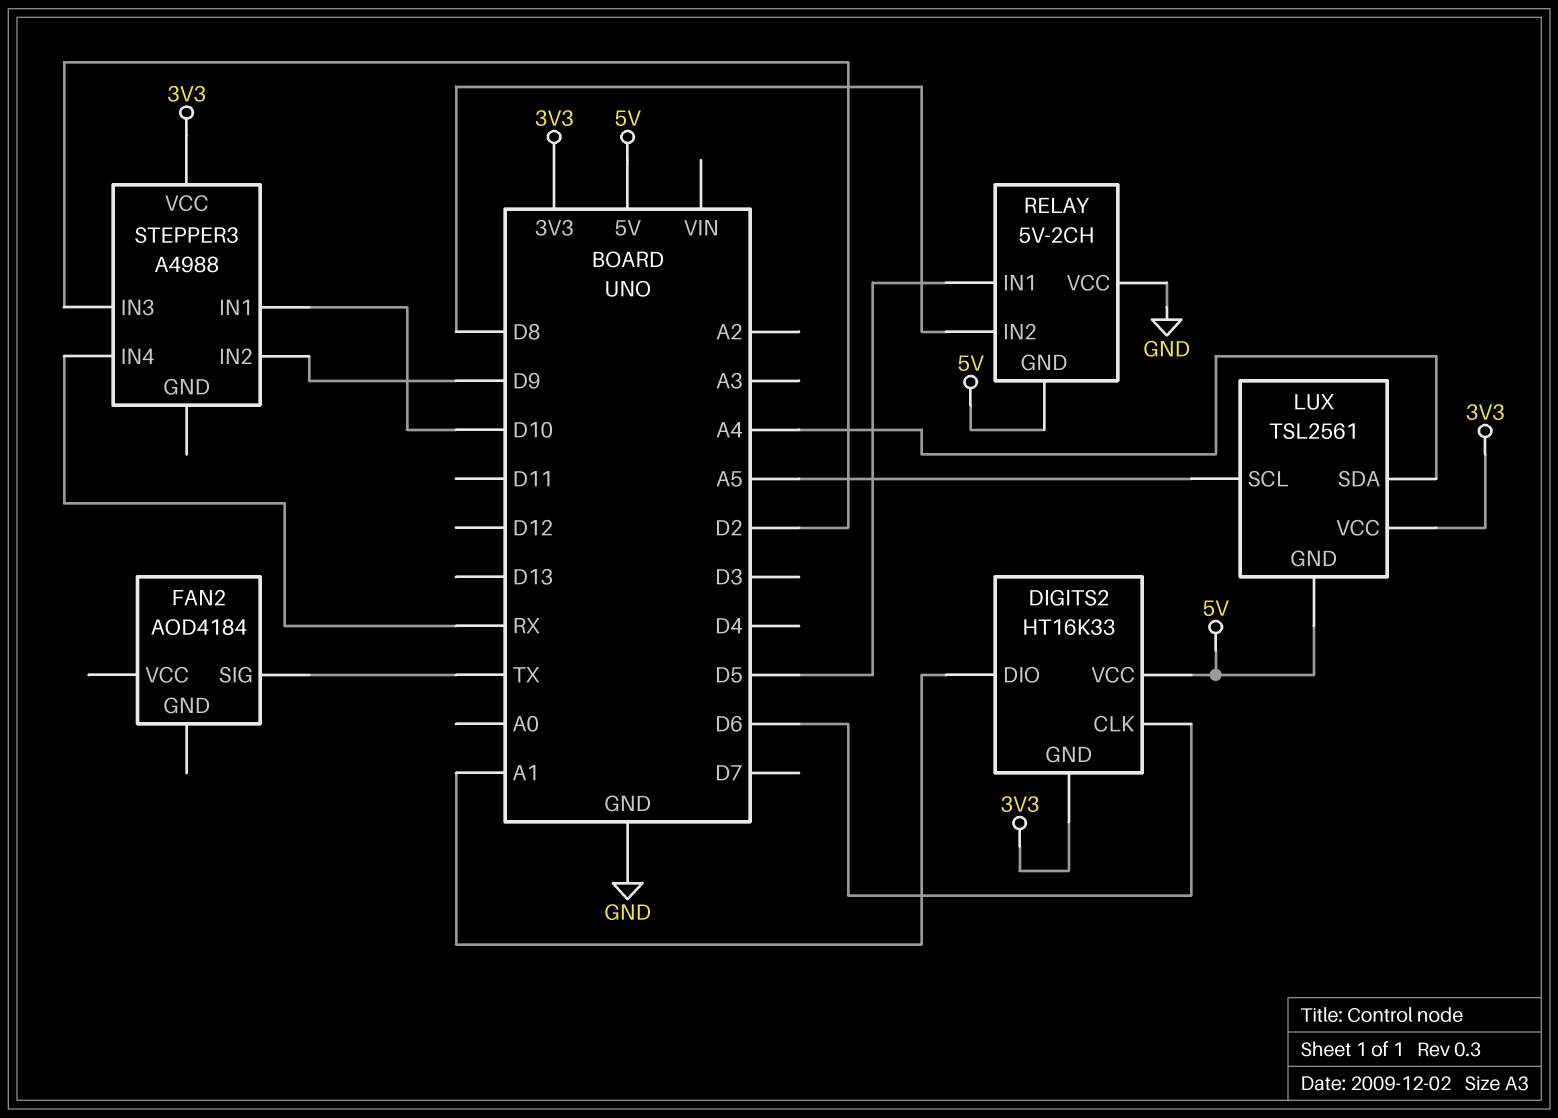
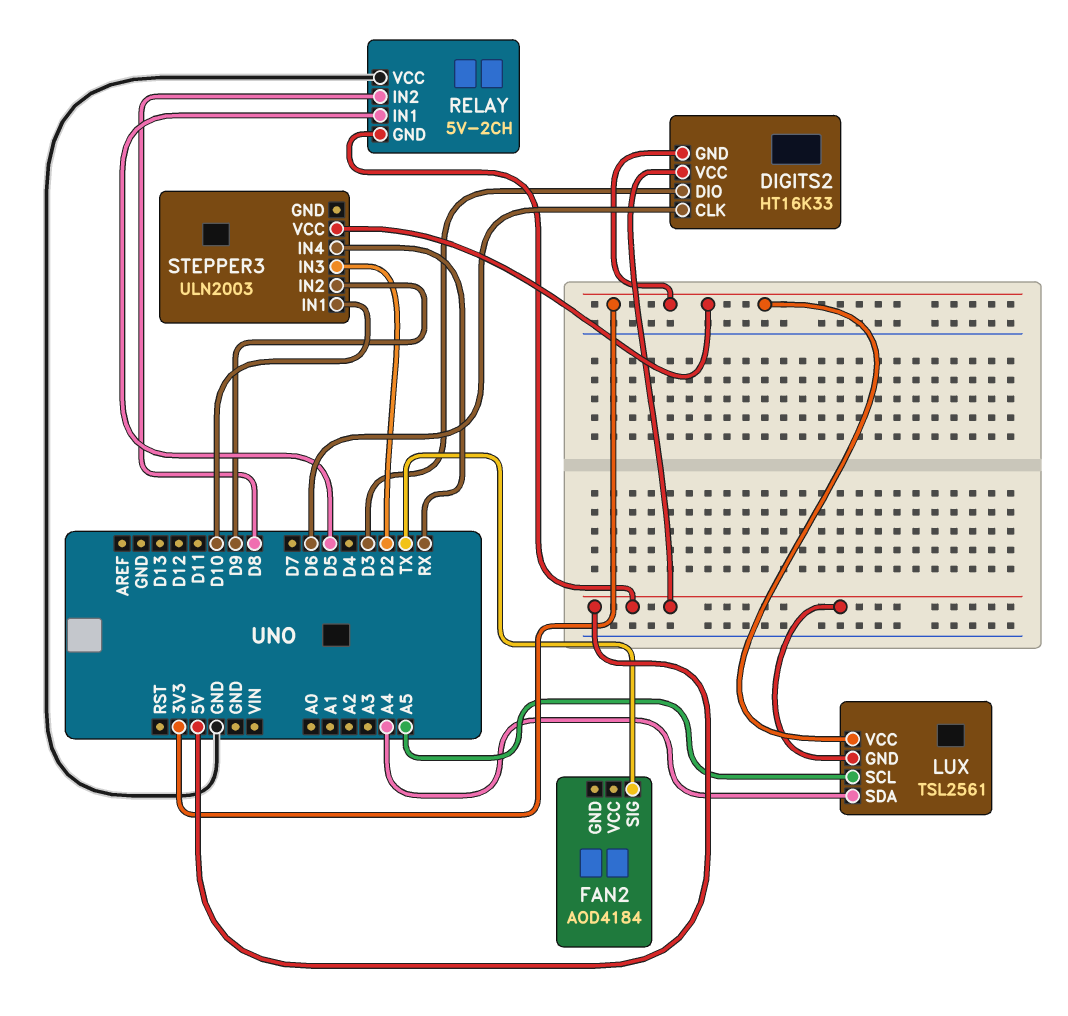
DIGITS2 pin DIO: A1 -> D3
STEPPER3: A4988 -> ULN2003

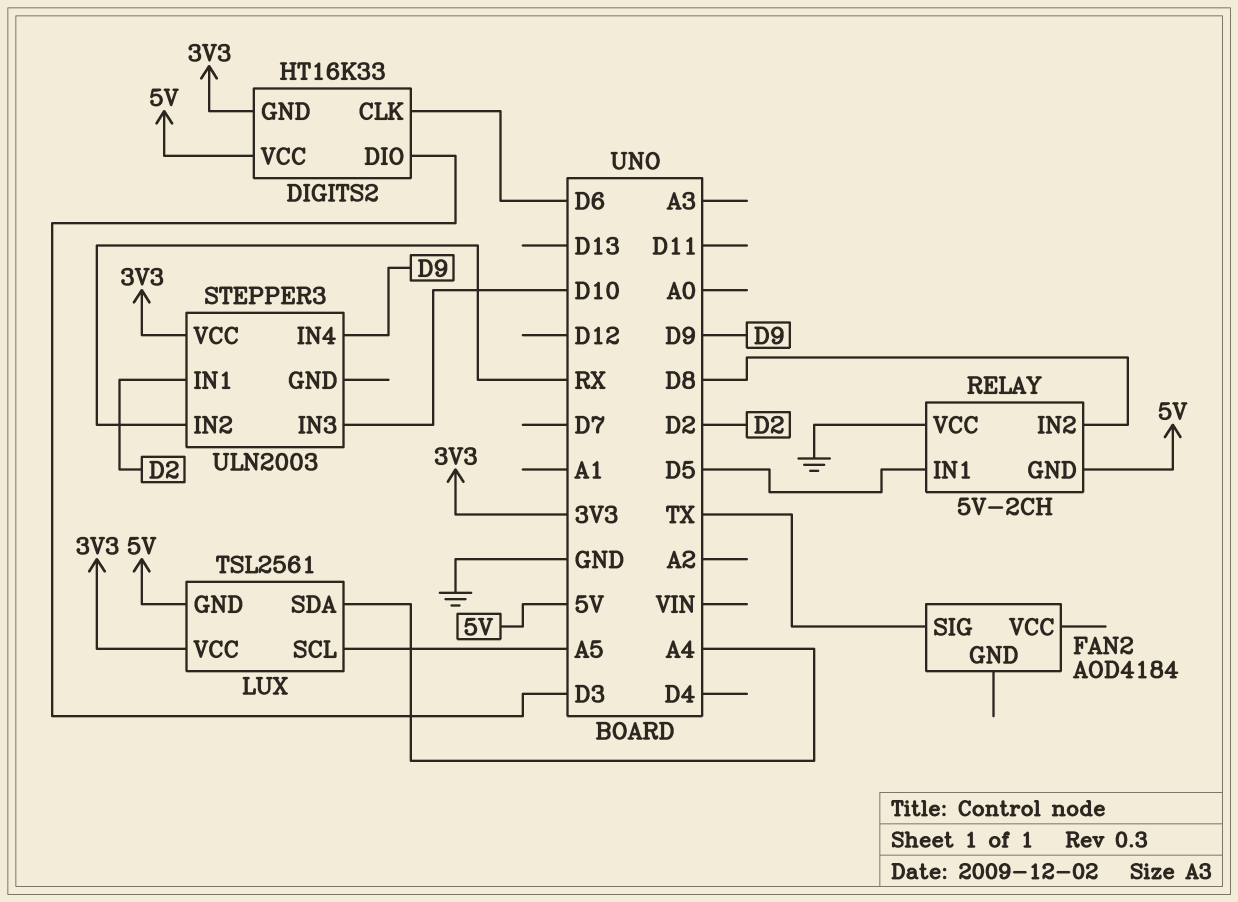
STEPPER3 pin IN1: D10 -> D2
STEPPER3 pin IN2: D9 -> RX
STEPPER3 pin IN3: D2 -> D10
STEPPER3 pin IN4: RX -> D9

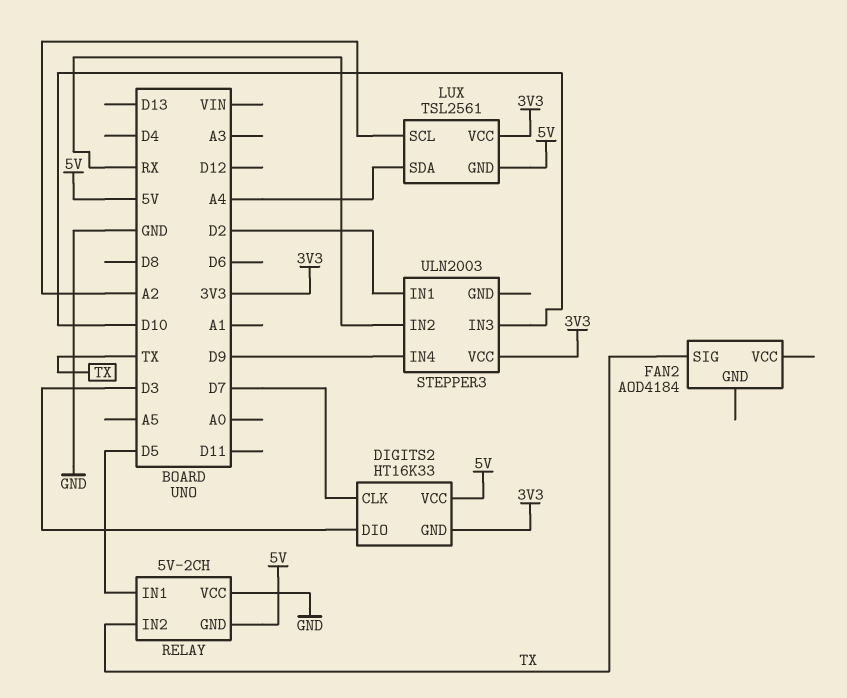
DIGITS2 pin CLK: D6 -> D7
LUX pin SCL: A5 -> A2
RELAY pin IN2: D8 -> TX

